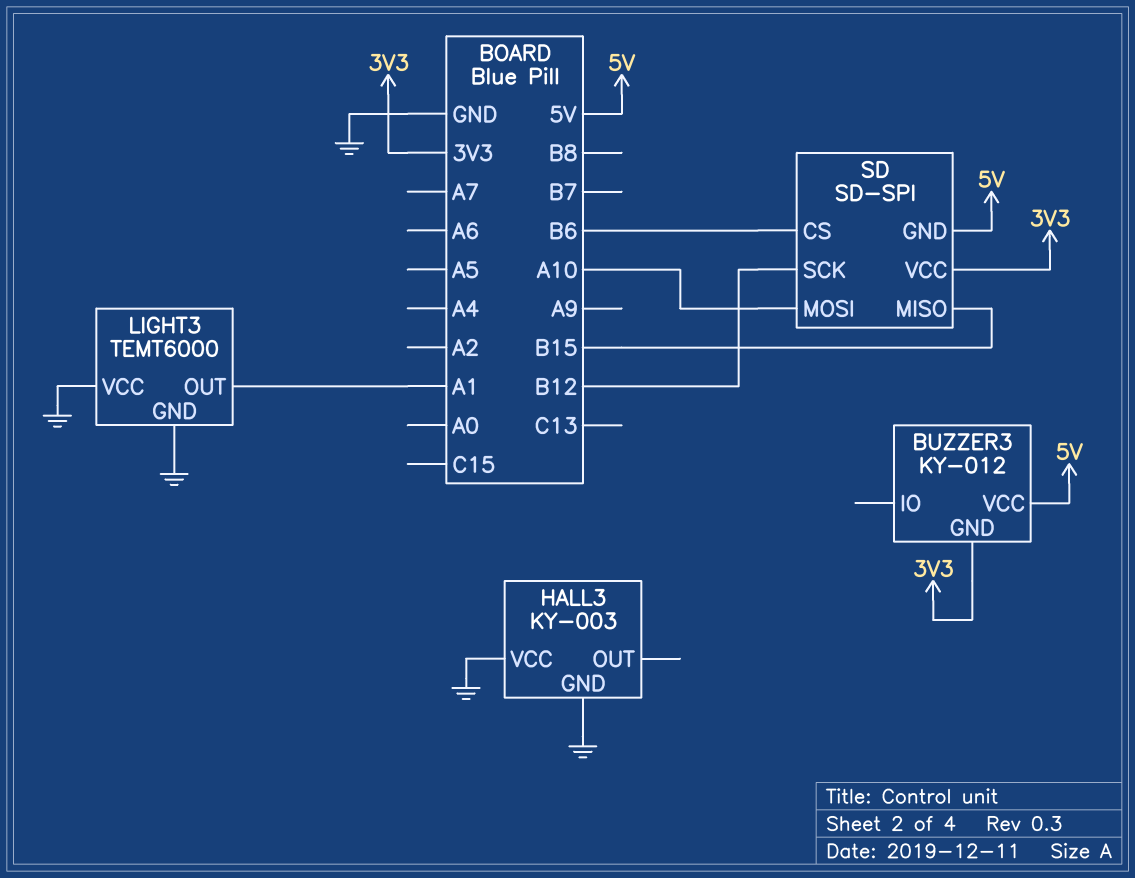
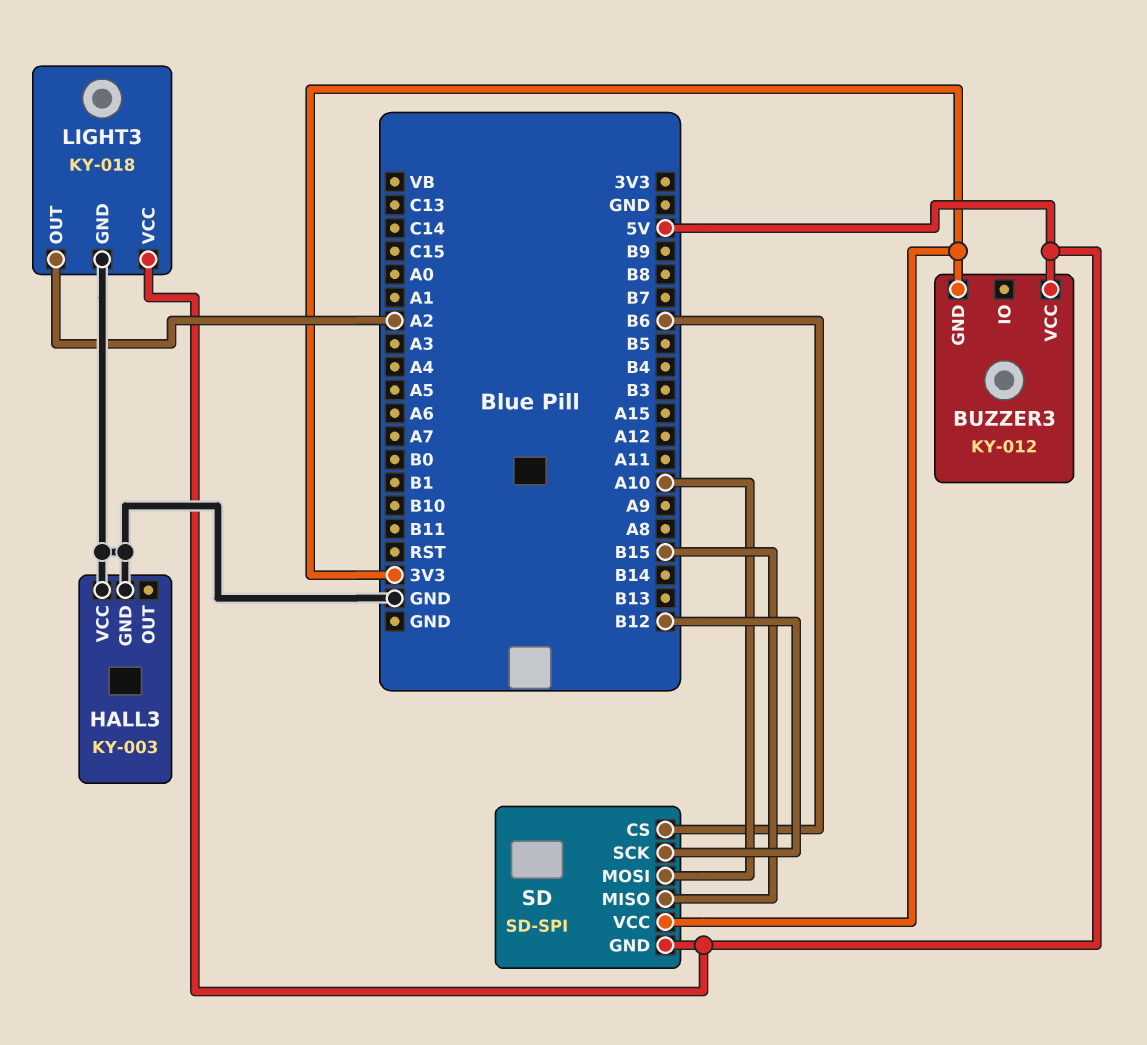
LIGHT3: TEMT6000 -> KY-018
LIGHT3 pin OUT: A1 -> A2
LIGHT3 pin VCC: GND -> 5V

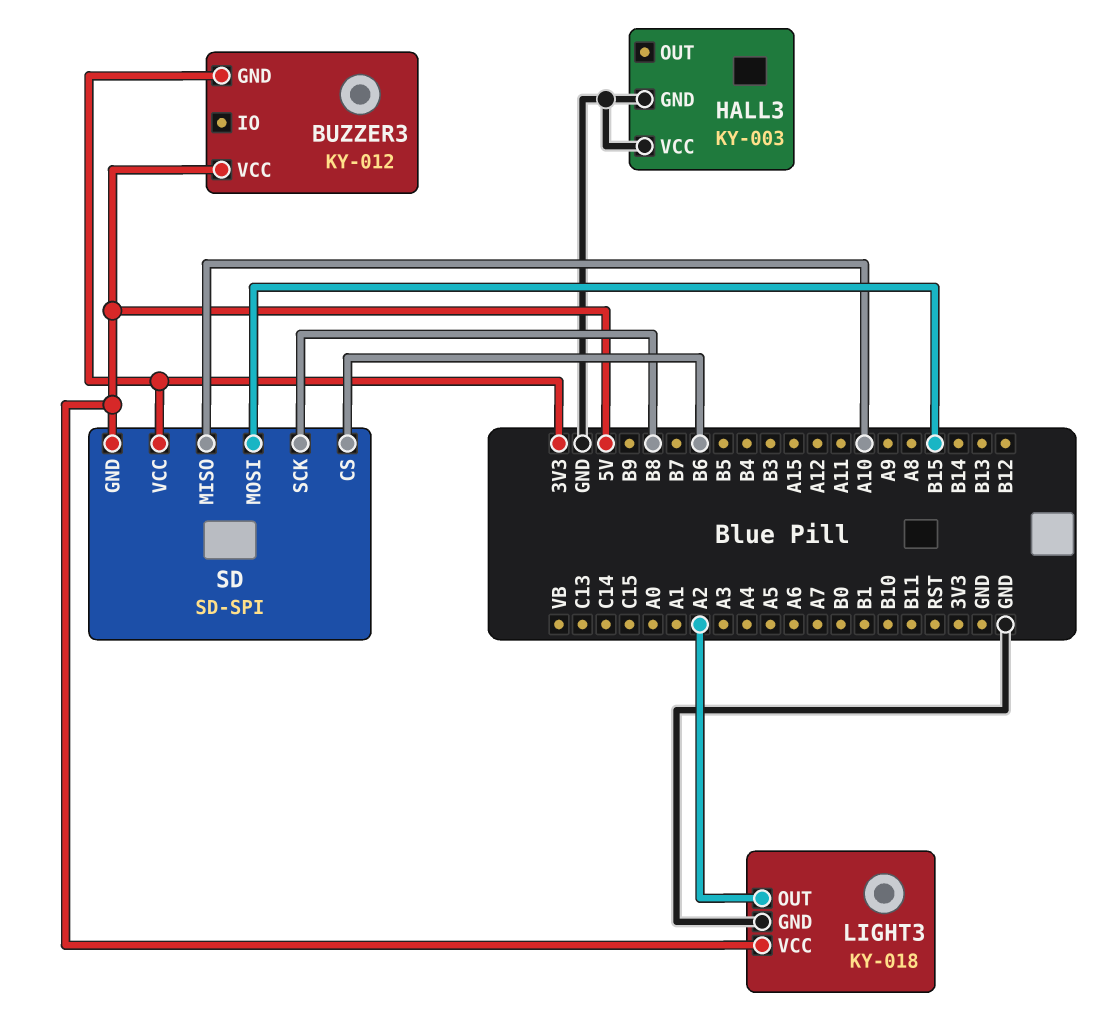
SD pin MISO: B15 -> A10
SD pin MOSI: A10 -> B15
SD pin SCK: B12 -> B8

